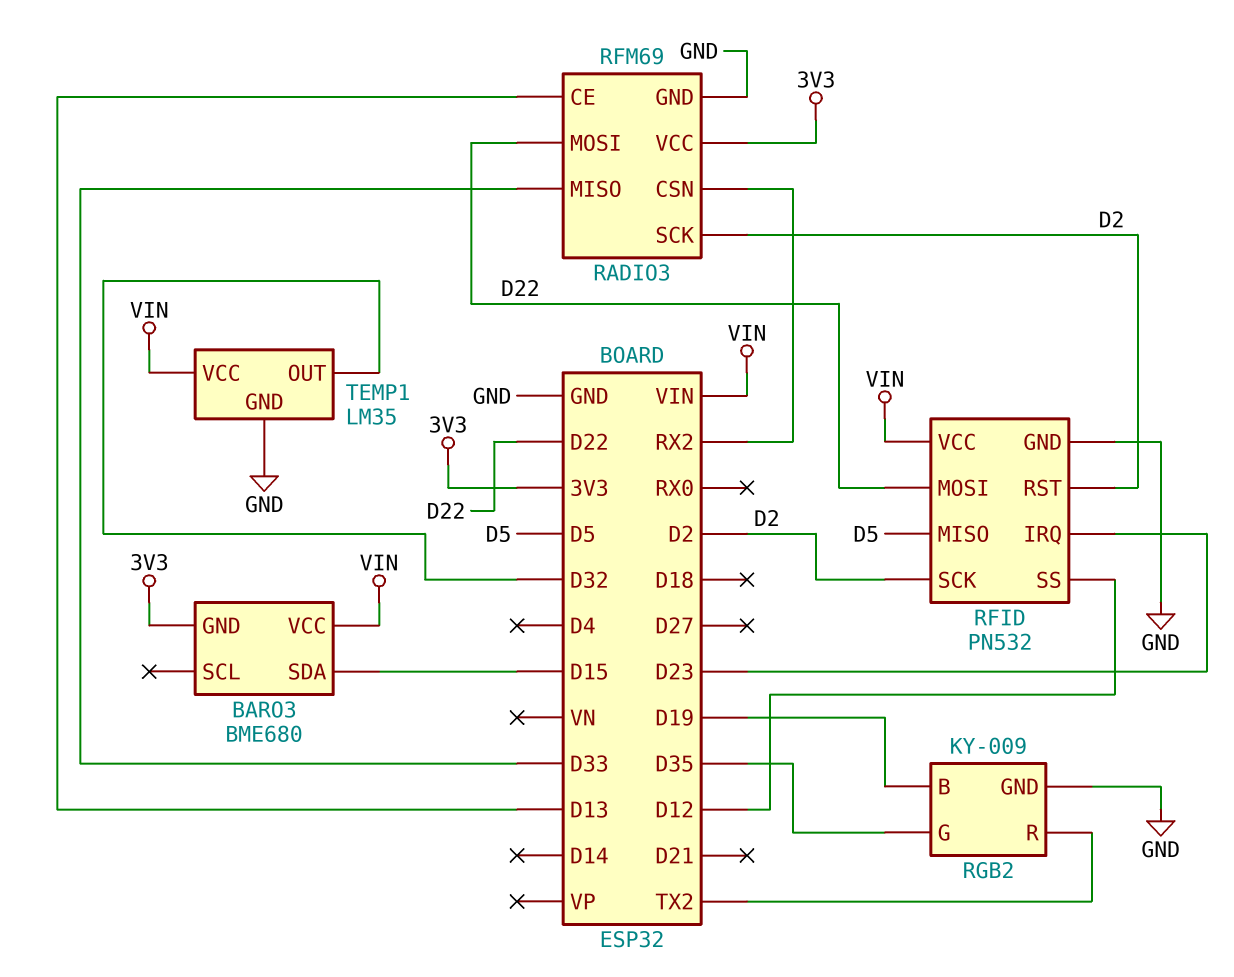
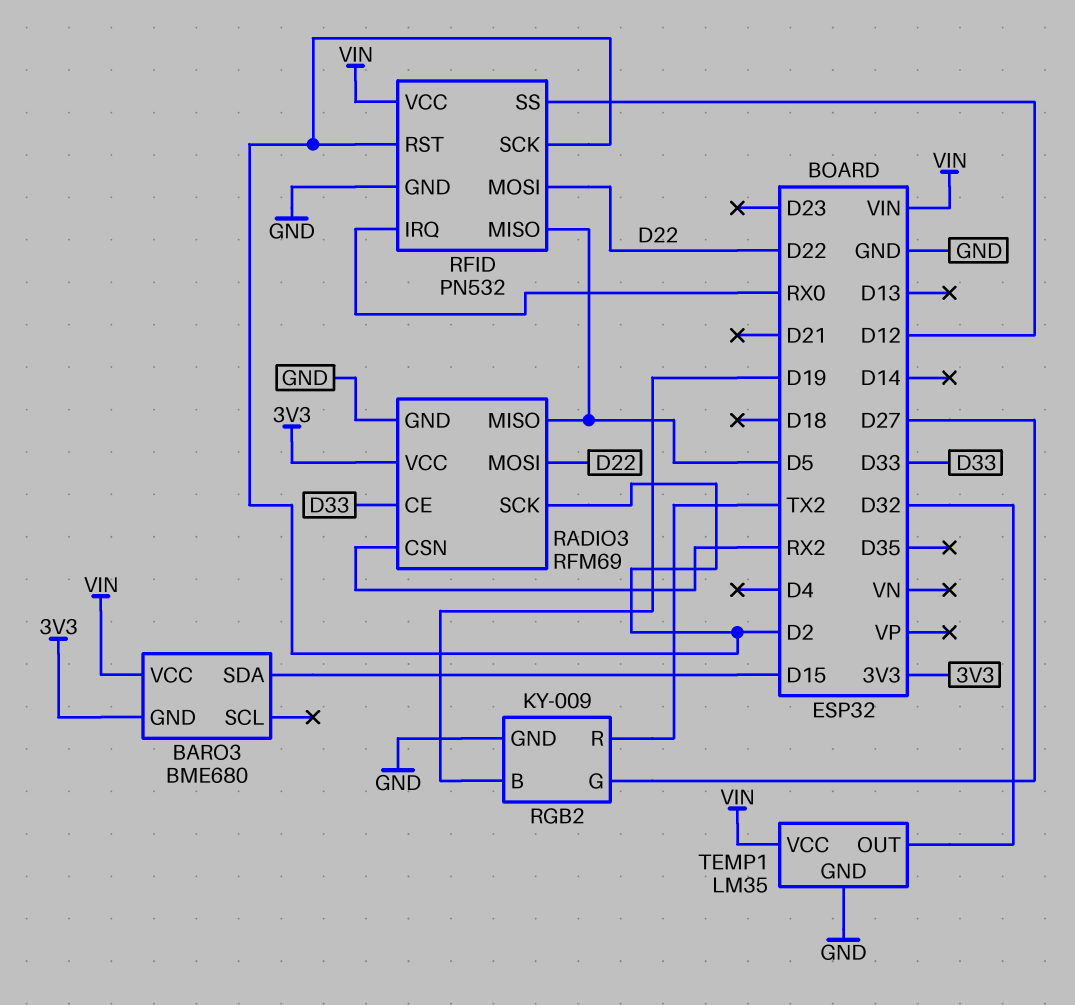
RADIO3 pin CE: D13 -> D33
RADIO3 pin MISO: D33 -> D5
RFID pin IRQ: D23 -> RX0
RGB2 pin G: D35 -> D27

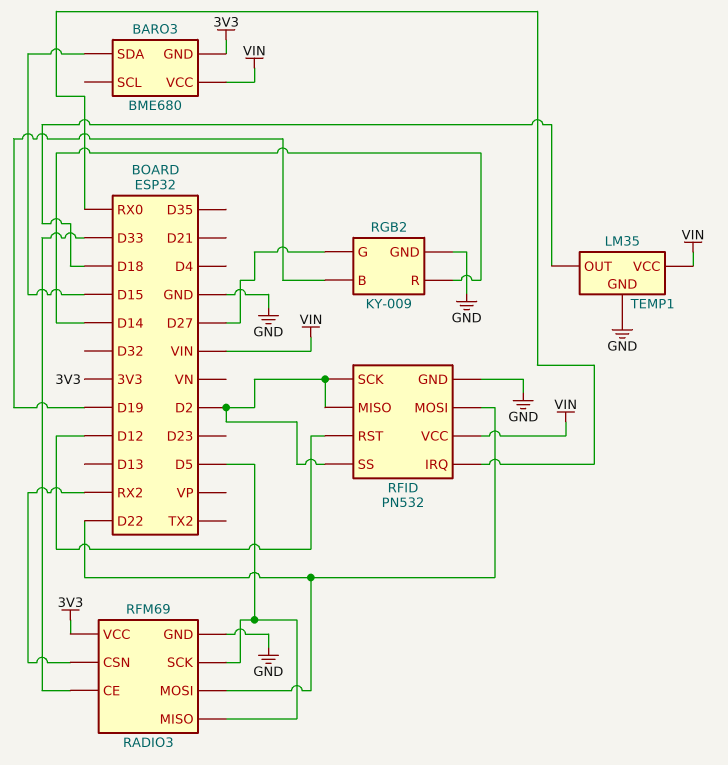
RADIO3 pin SCK: D2 -> D5
RFID pin MISO: D5 -> D2
RFID pin RST: D2 -> D12
RFID pin SS: D12 -> D2
RGB2 pin R: TX2 -> D14
TEMP1 pin OUT: D32 -> D18

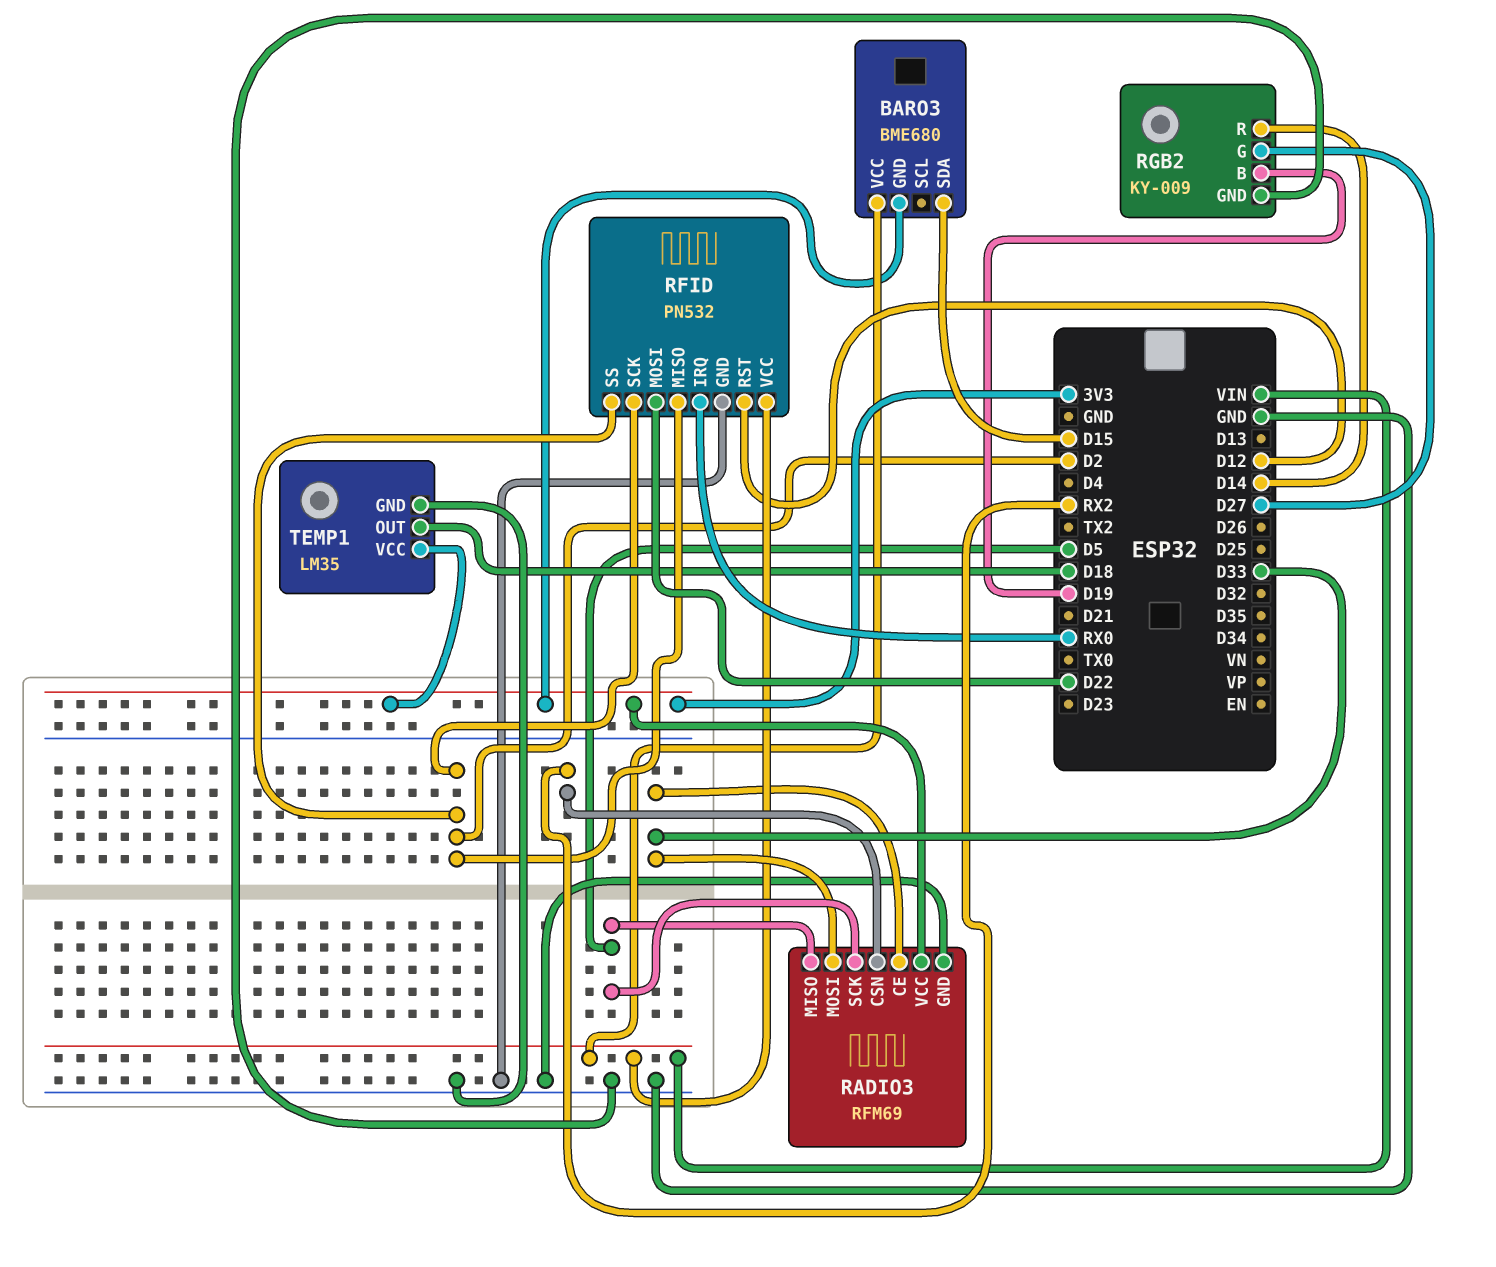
RADIO3 pin MOSI: D22 -> D33
TEMP1 pin VCC: VIN -> 3V3

